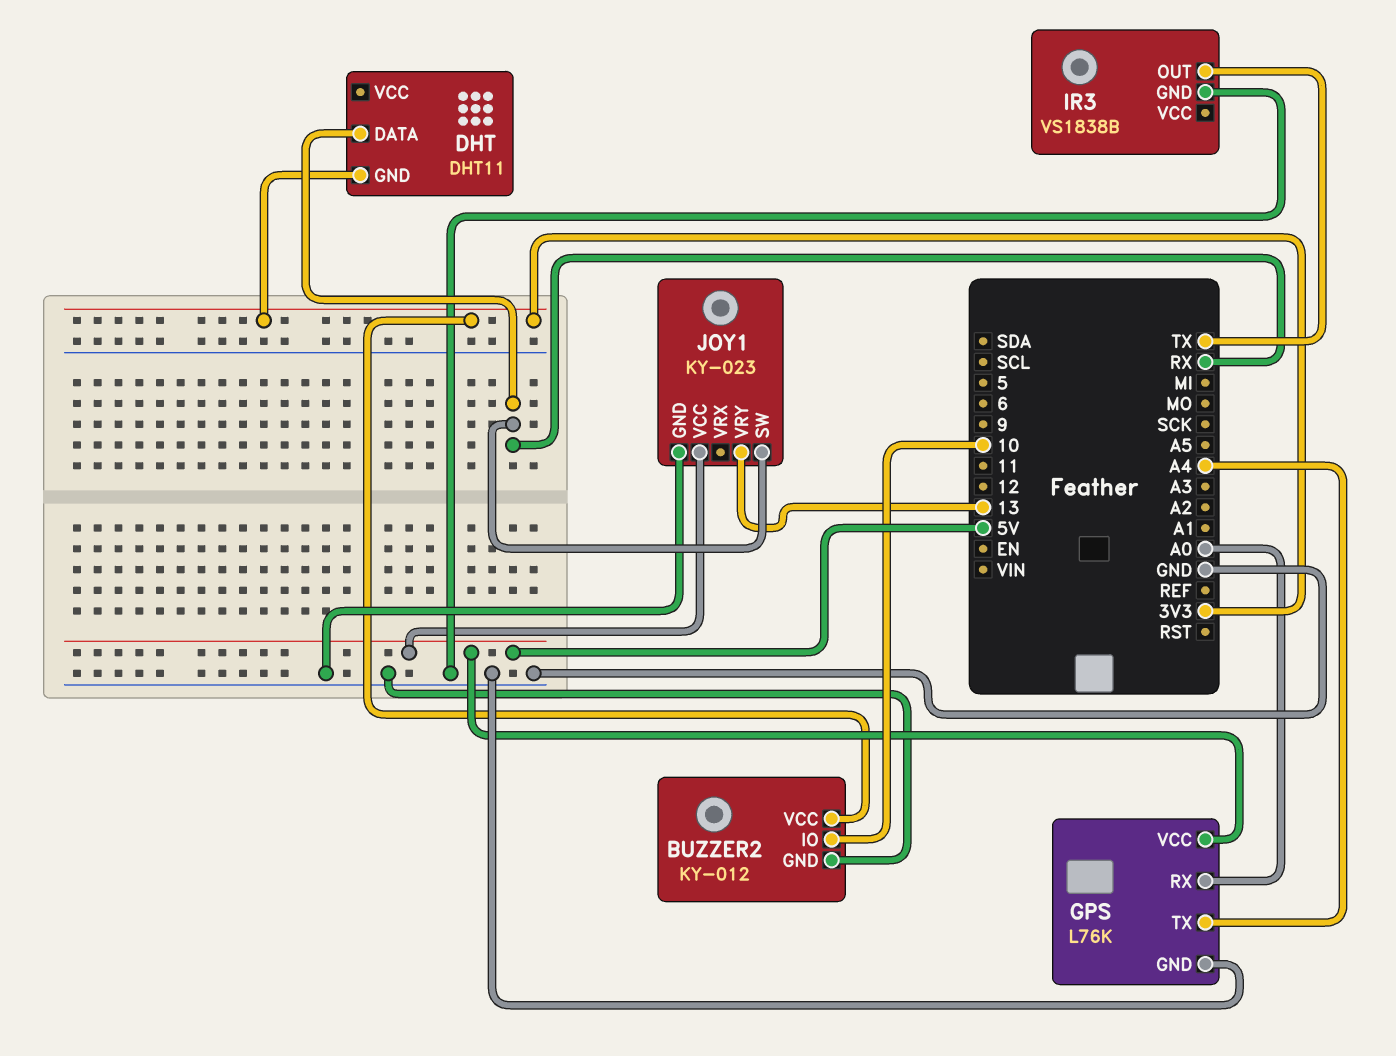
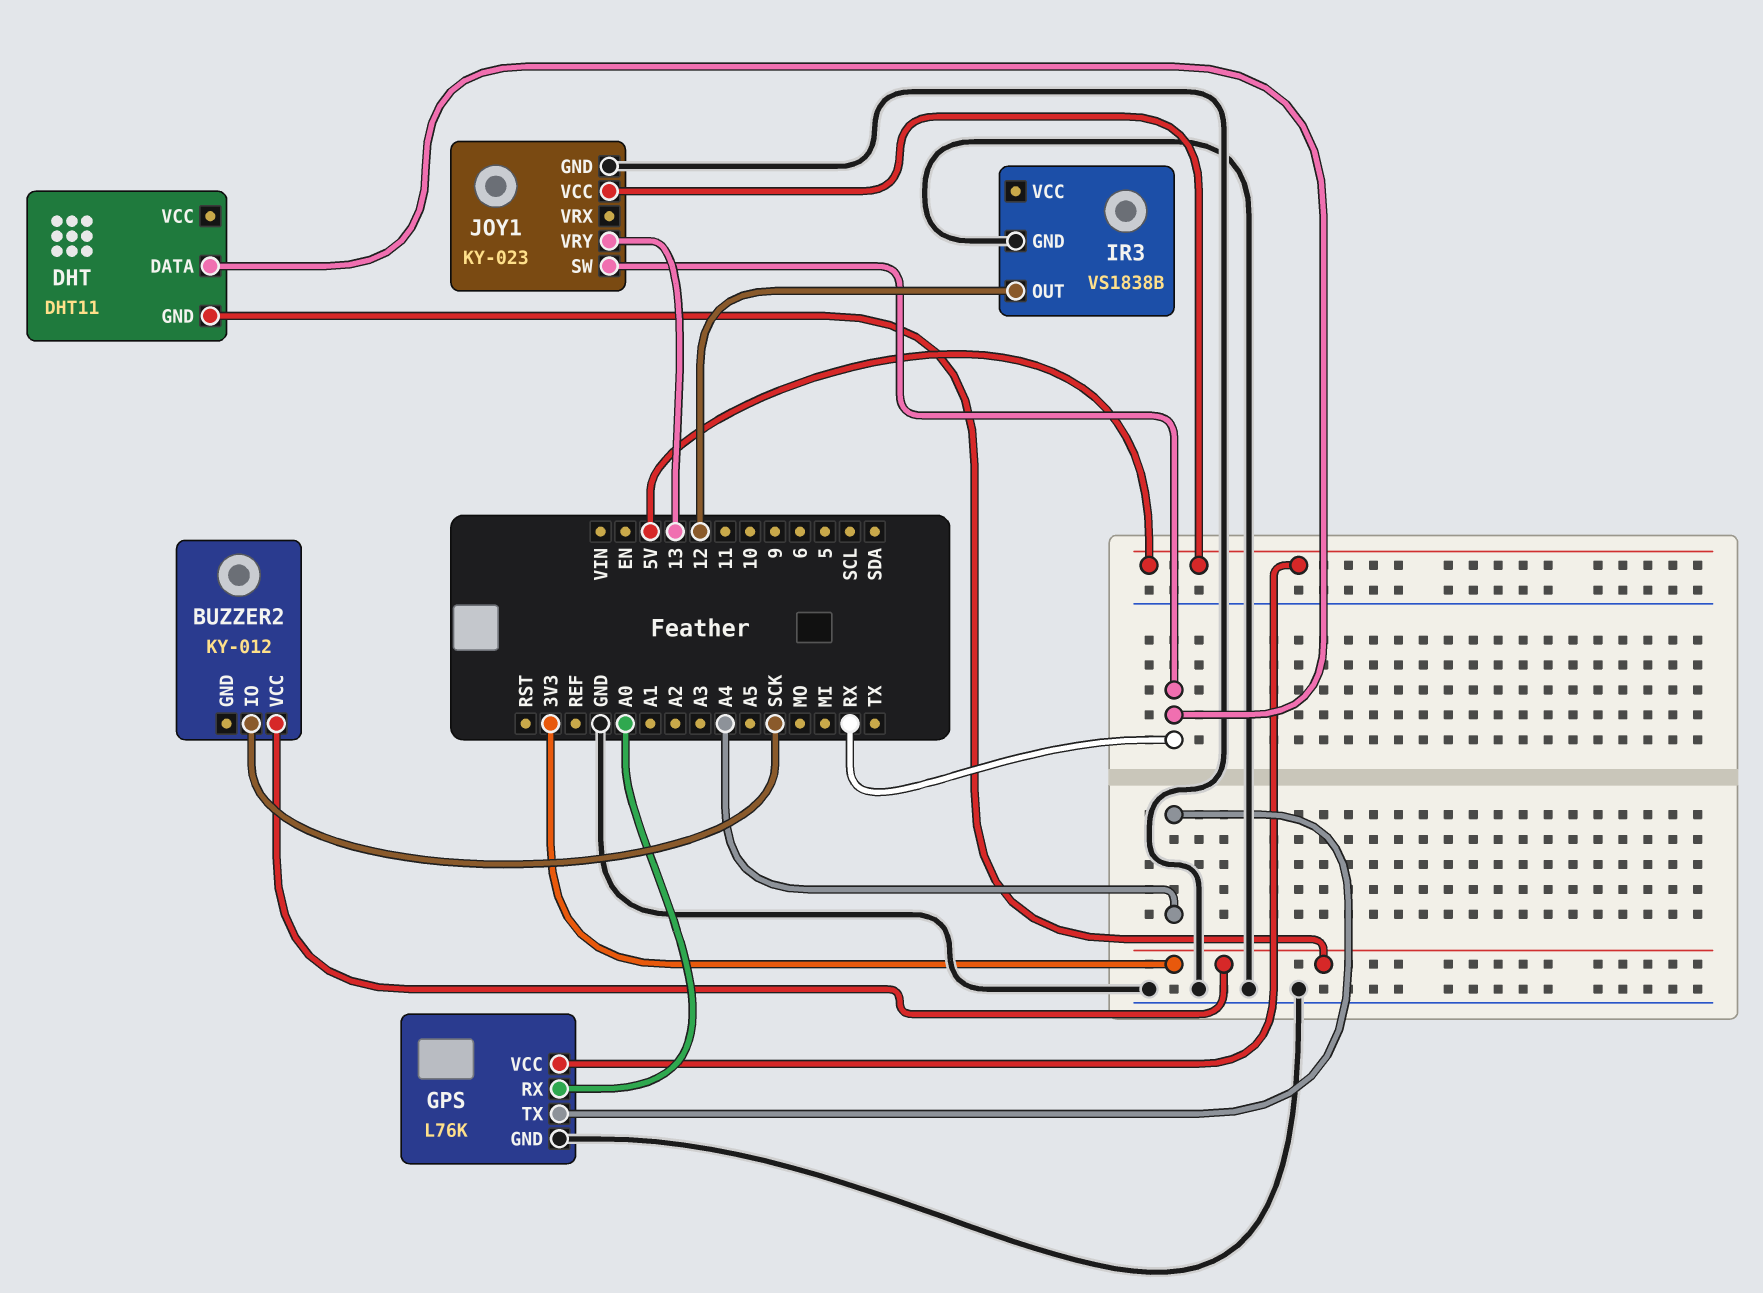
BUZZER2 pin GND: GND -> none
BUZZER2 pin IO: 10 -> SCK
IR3 pin OUT: TX -> 12

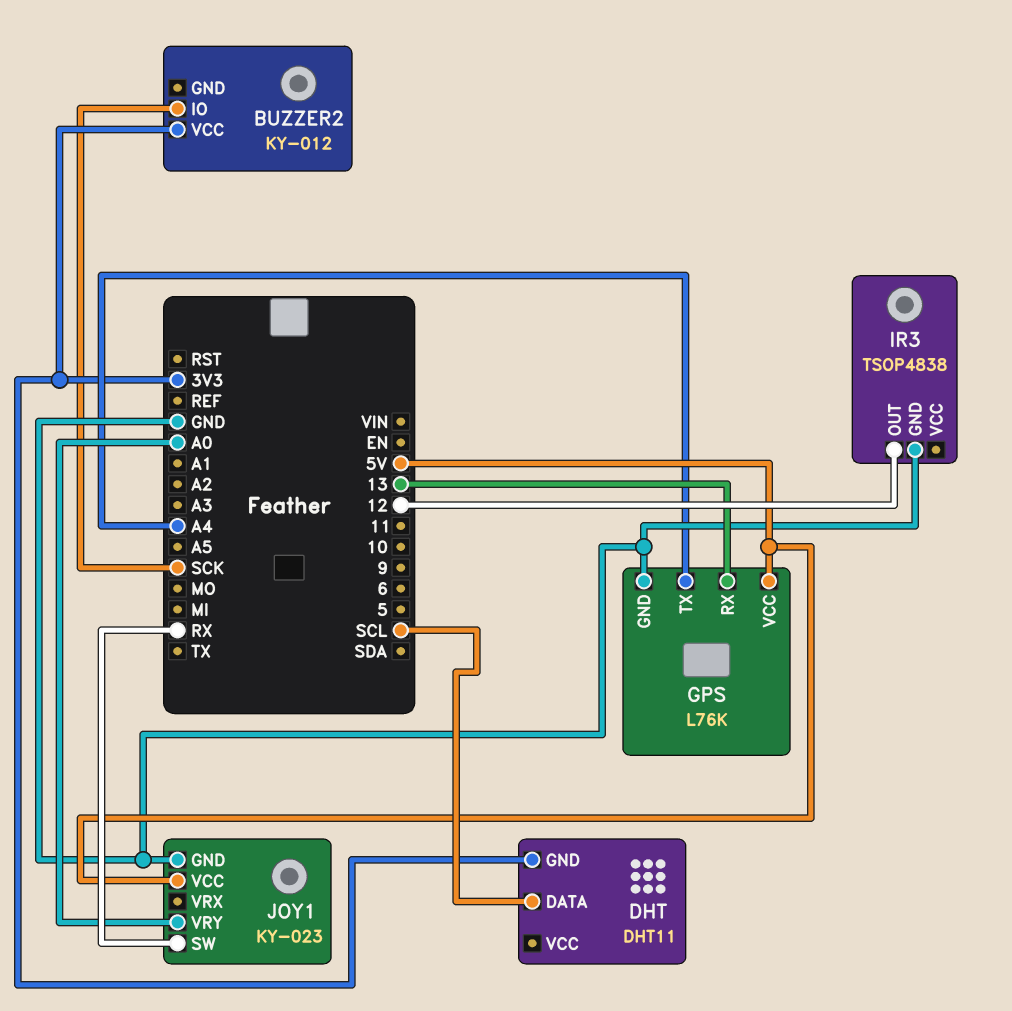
DHT pin DATA: RX -> SCL
GPS pin RX: A0 -> 13
IR3: VS1838B -> TSOP4838
JOY1 pin VRY: 13 -> A0

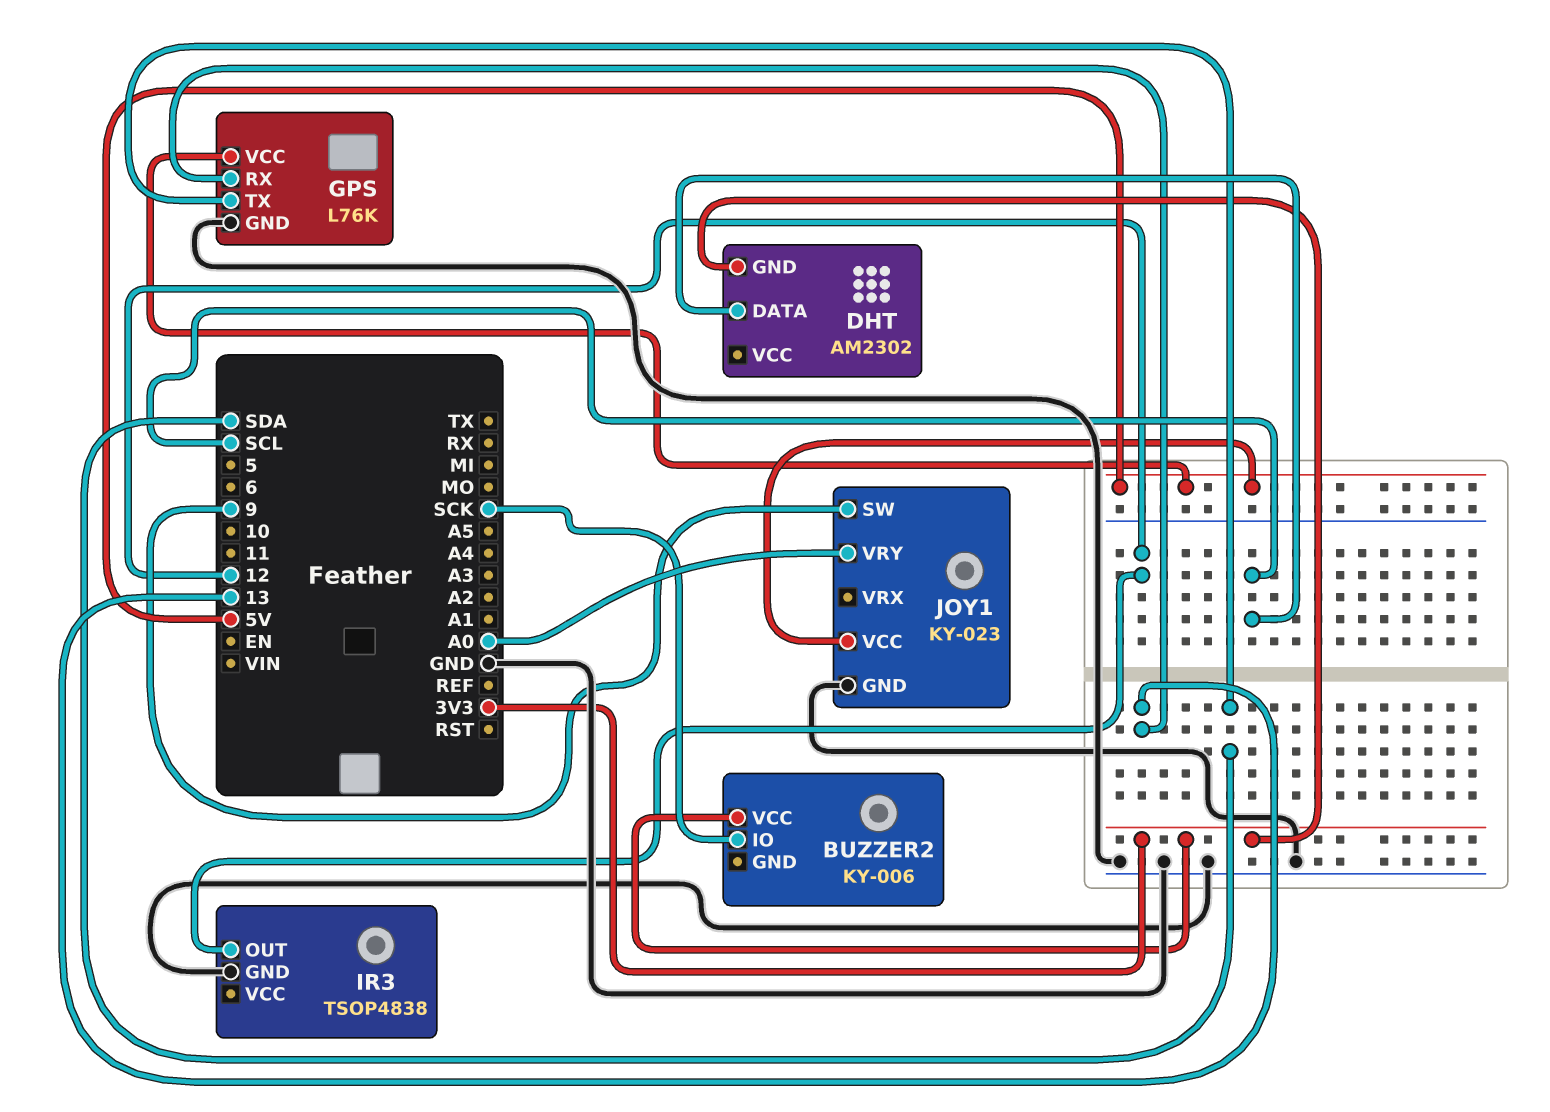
BUZZER2: KY-012 -> KY-006
DHT: DHT11 -> AM2302
GPS pin TX: A4 -> SDA
JOY1 pin SW: RX -> 9

